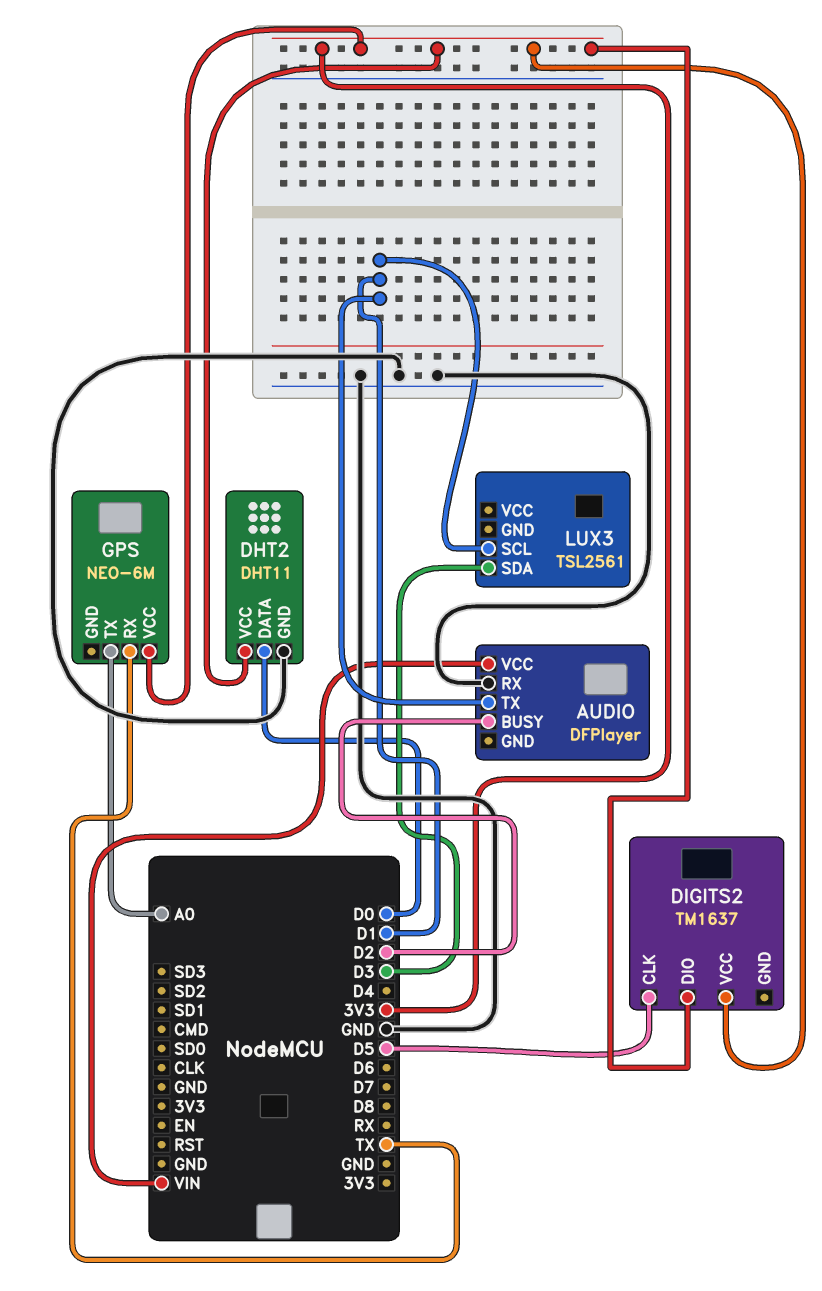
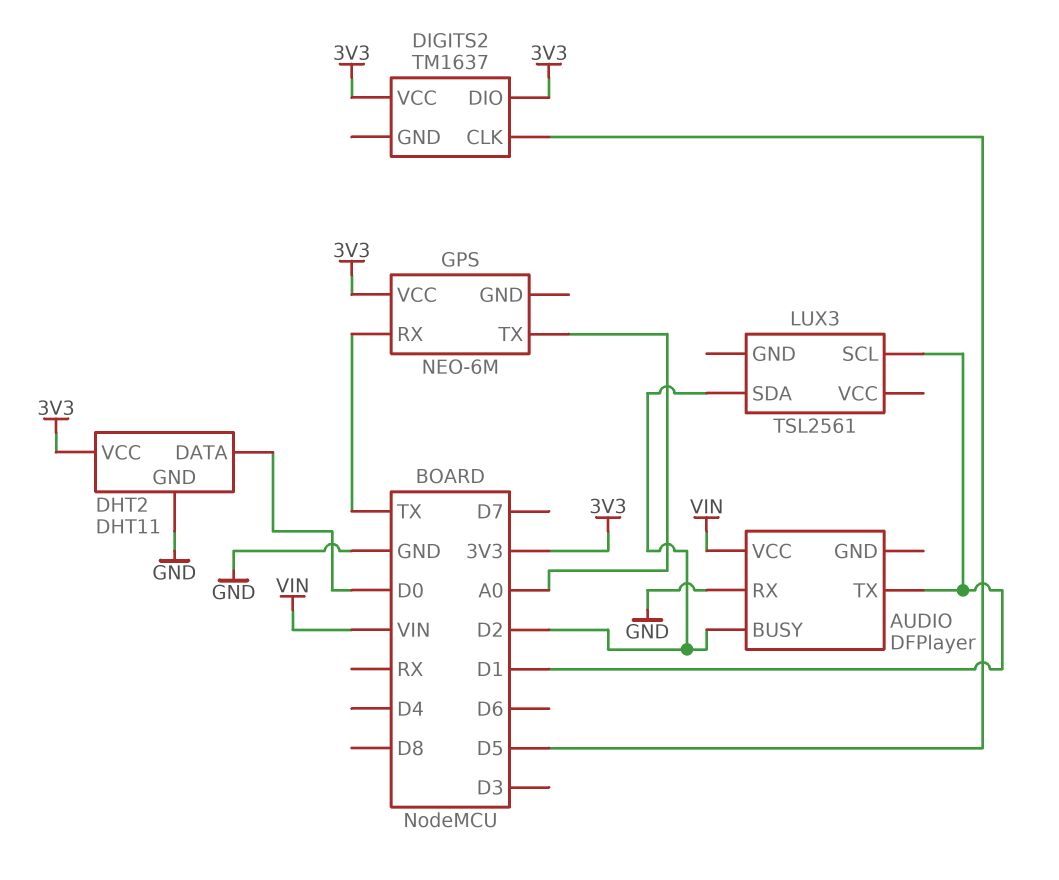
LUX3 pin SDA: D3 -> D2

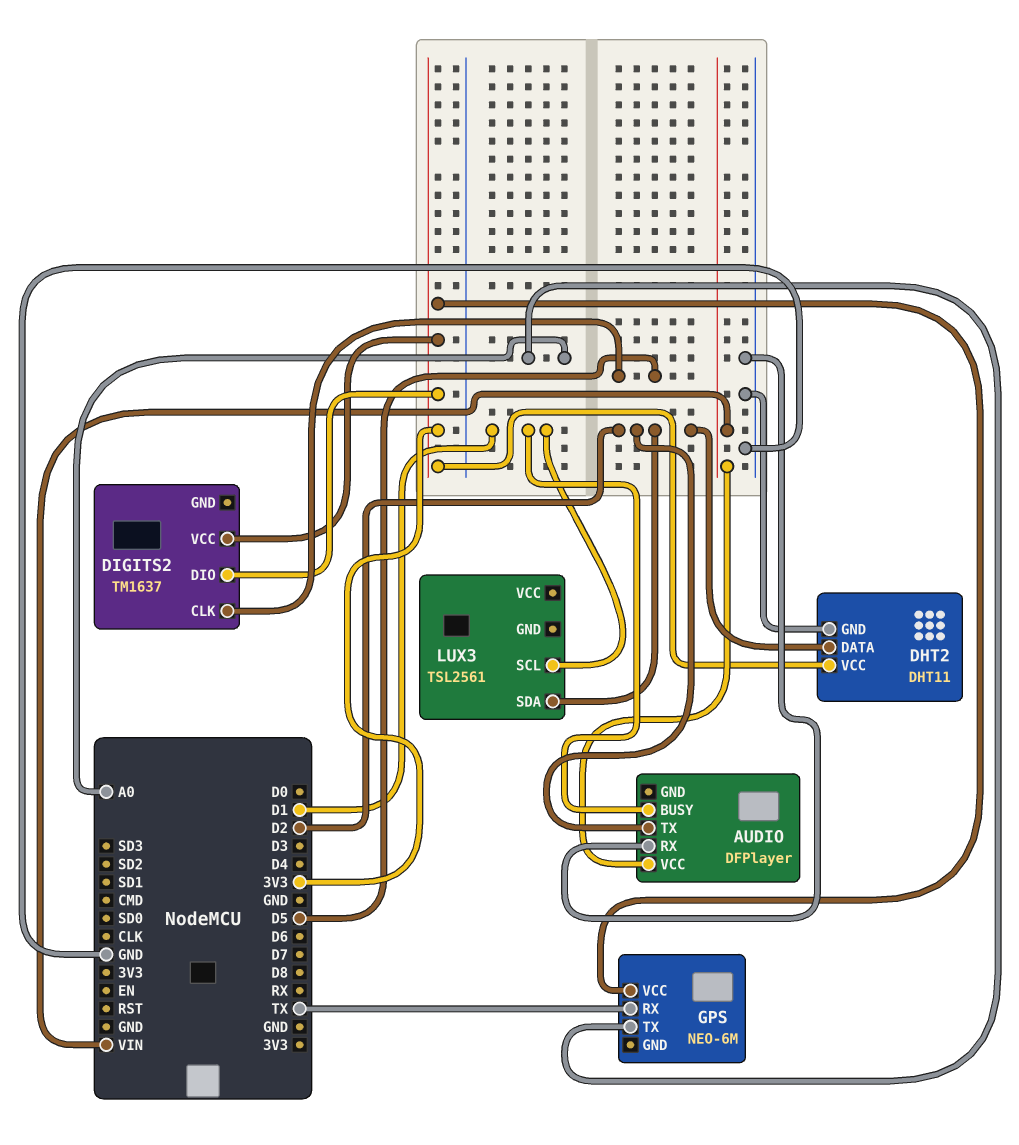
AUDIO pin BUSY: D2 -> D1
AUDIO pin TX: D1 -> D2
DHT2 pin DATA: D0 -> D2

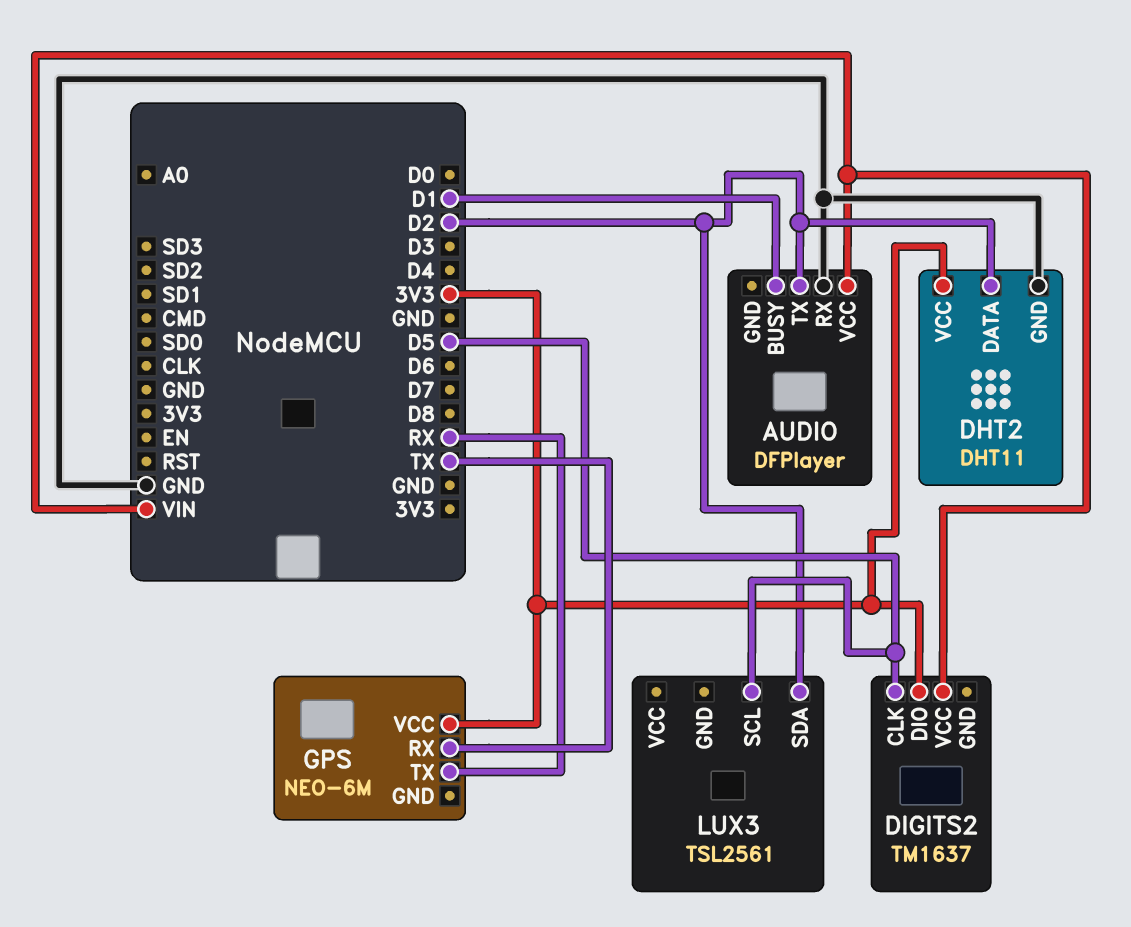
DIGITS2 pin VCC: 3V3 -> VIN
GPS pin TX: A0 -> RX
LUX3 pin SCL: D1 -> D5

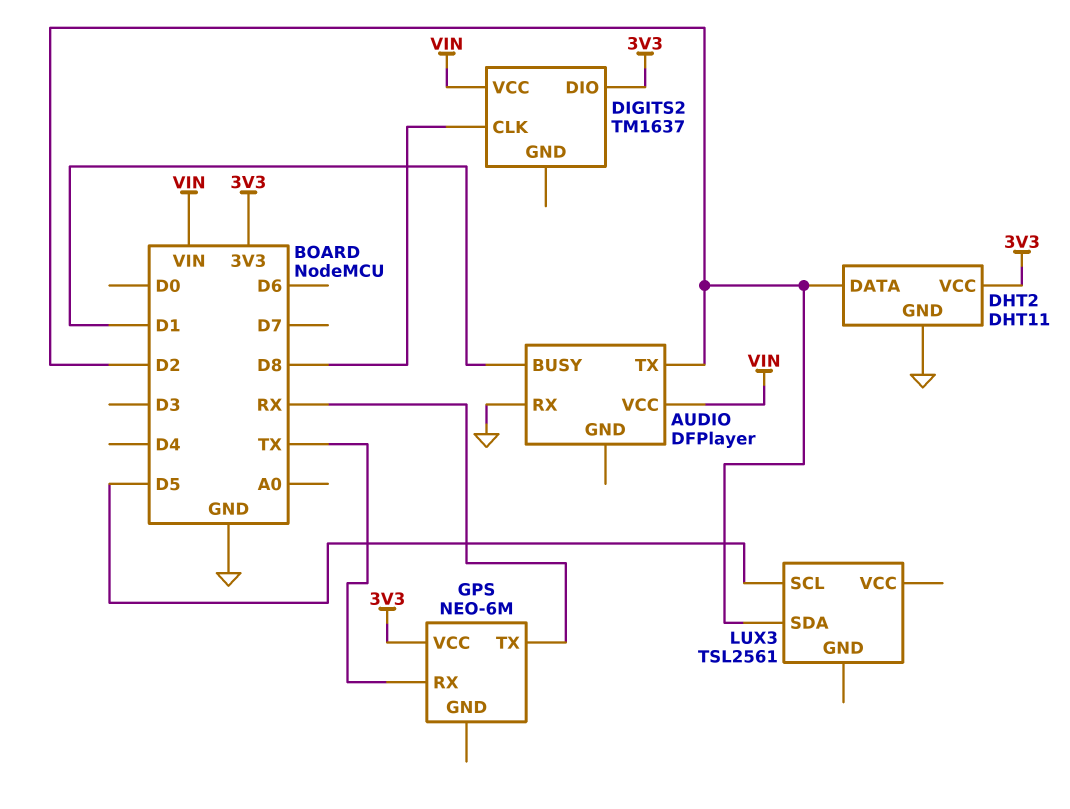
DIGITS2 pin CLK: D5 -> D8

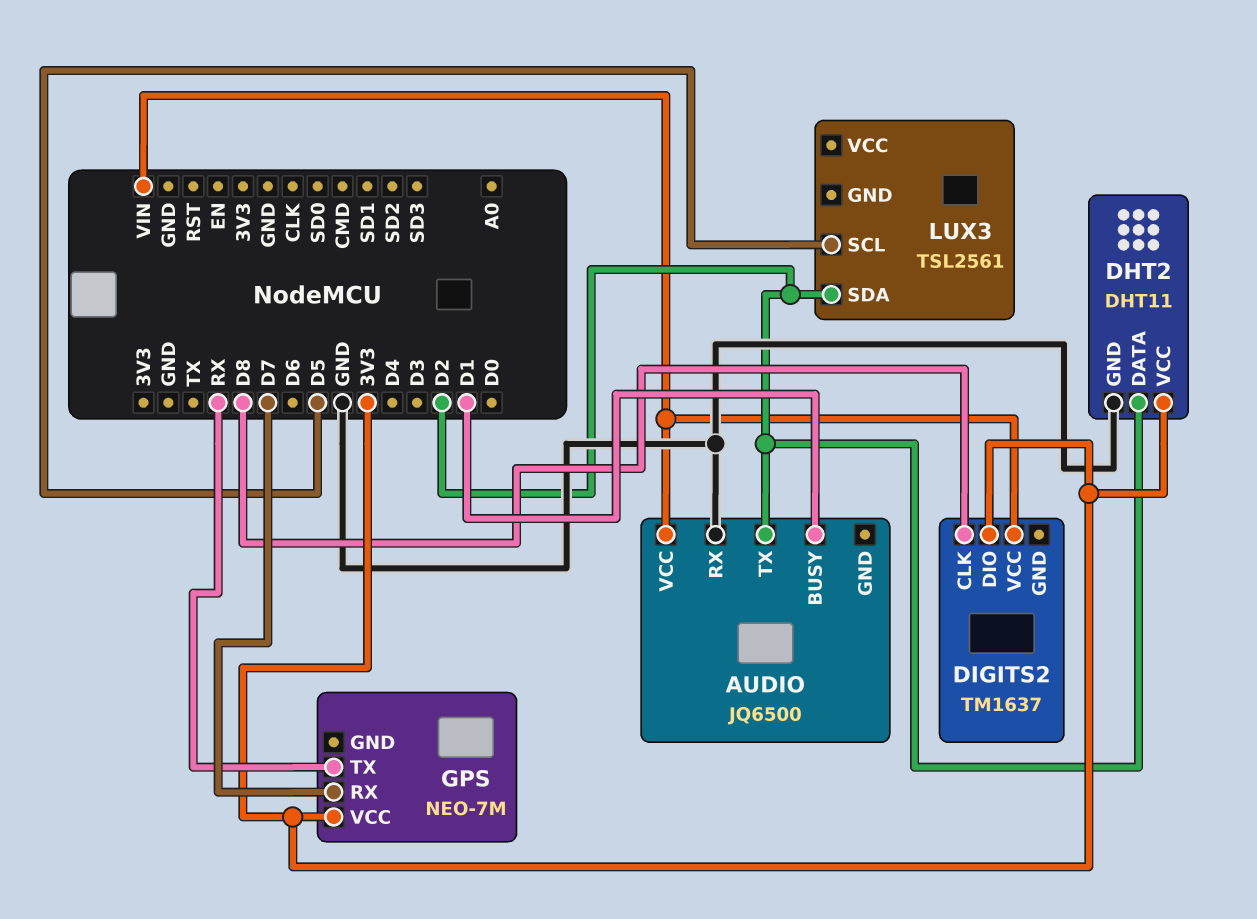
AUDIO: DFPlayer -> JQ6500
GPS: NEO-6M -> NEO-7M
GPS pin RX: TX -> D7

